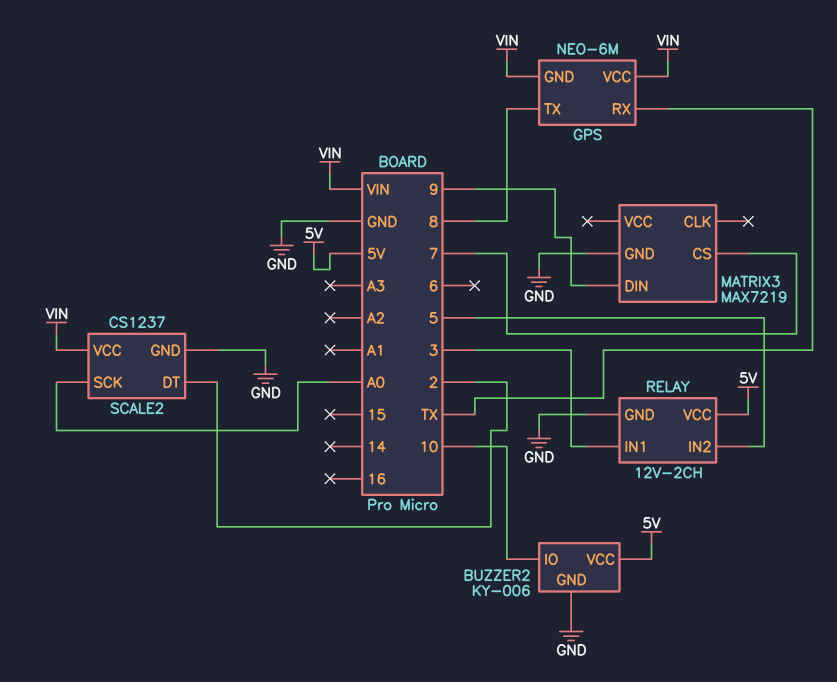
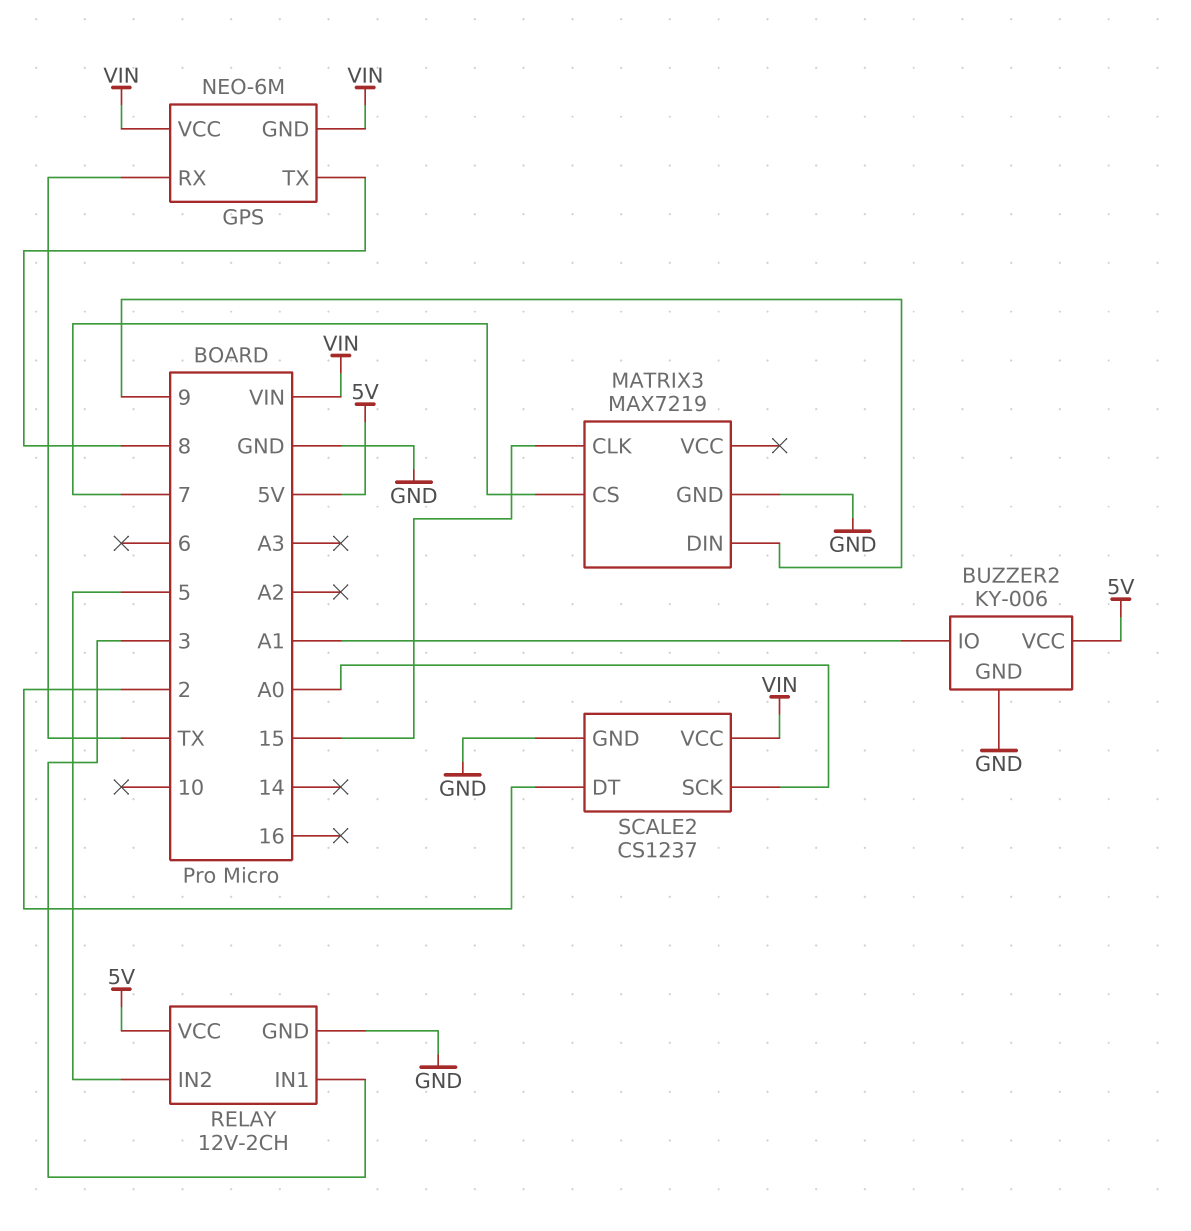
BUZZER2 pin IO: 10 -> A1
MATRIX3 pin CLK: none -> 15

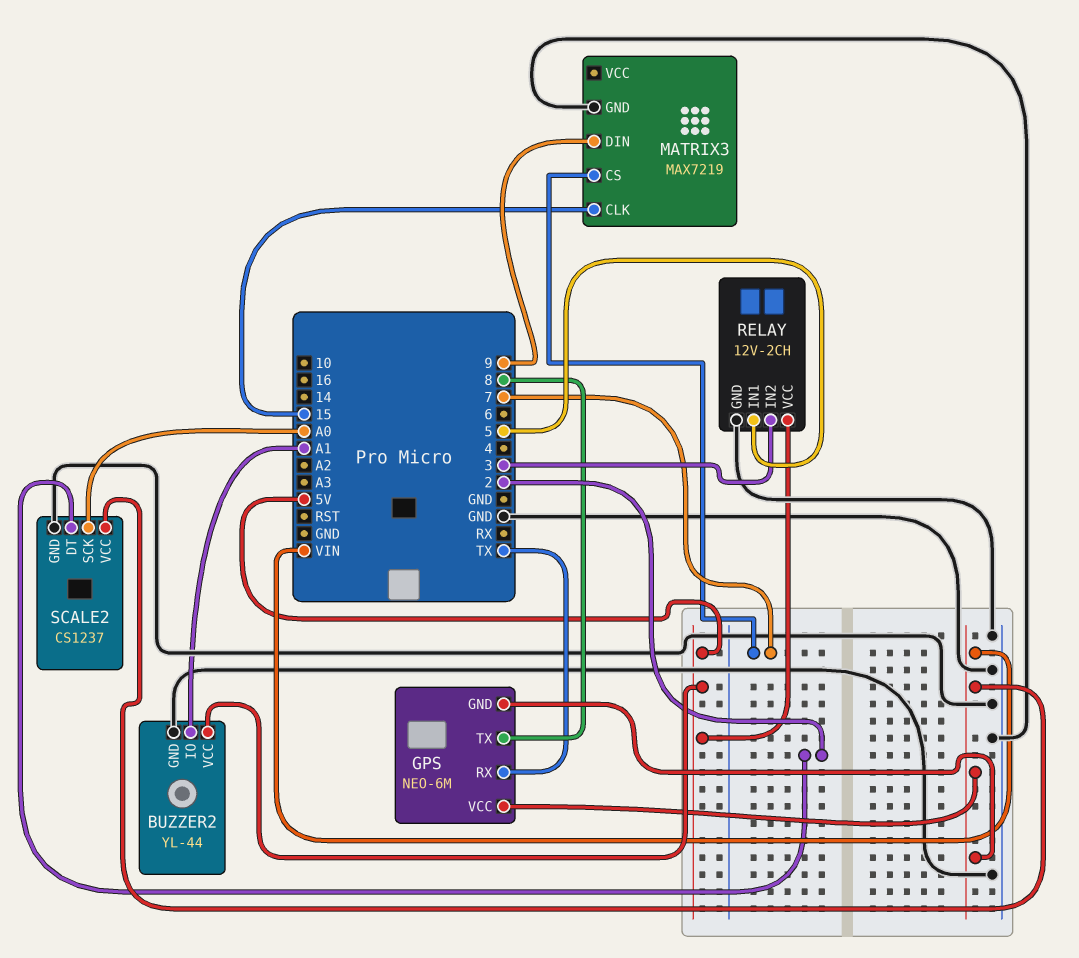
BUZZER2: KY-006 -> YL-44
RELAY pin IN1: 3 -> 5
RELAY pin IN2: 5 -> 3

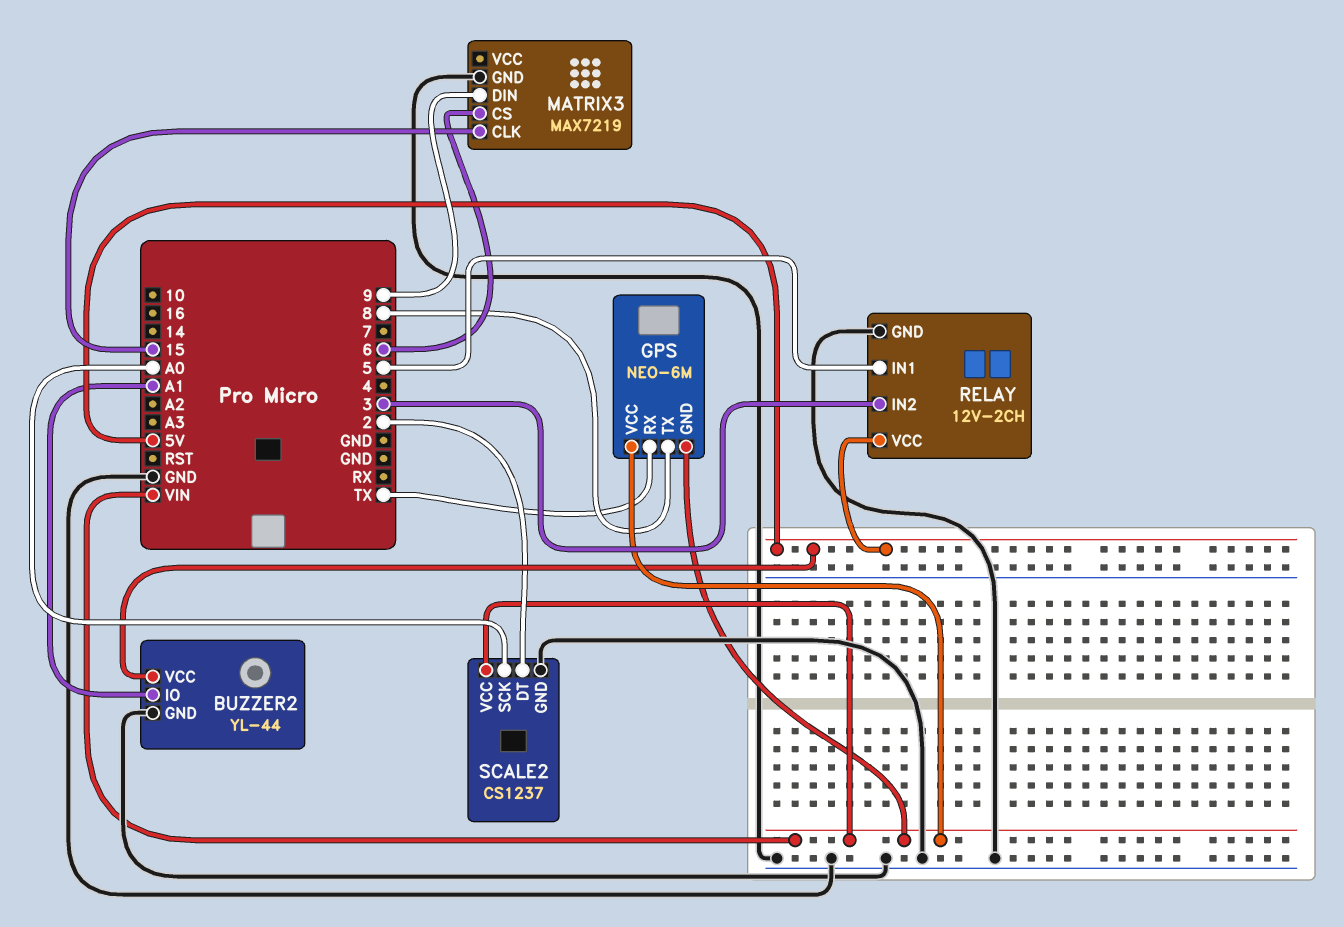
MATRIX3 pin CS: 7 -> 6

